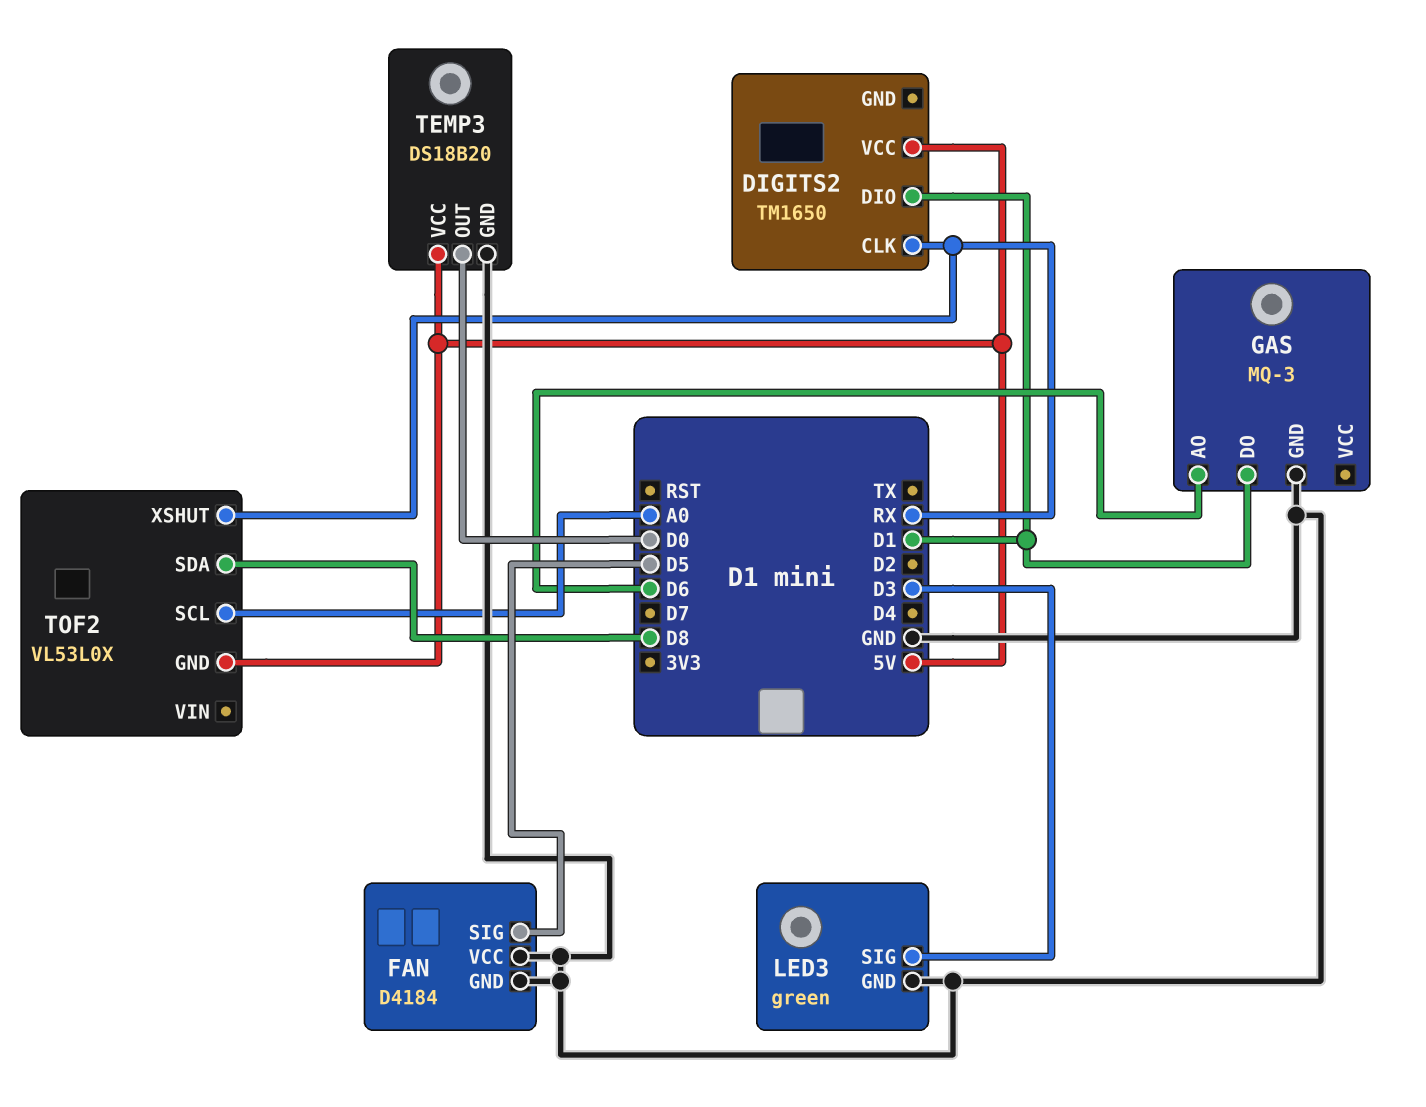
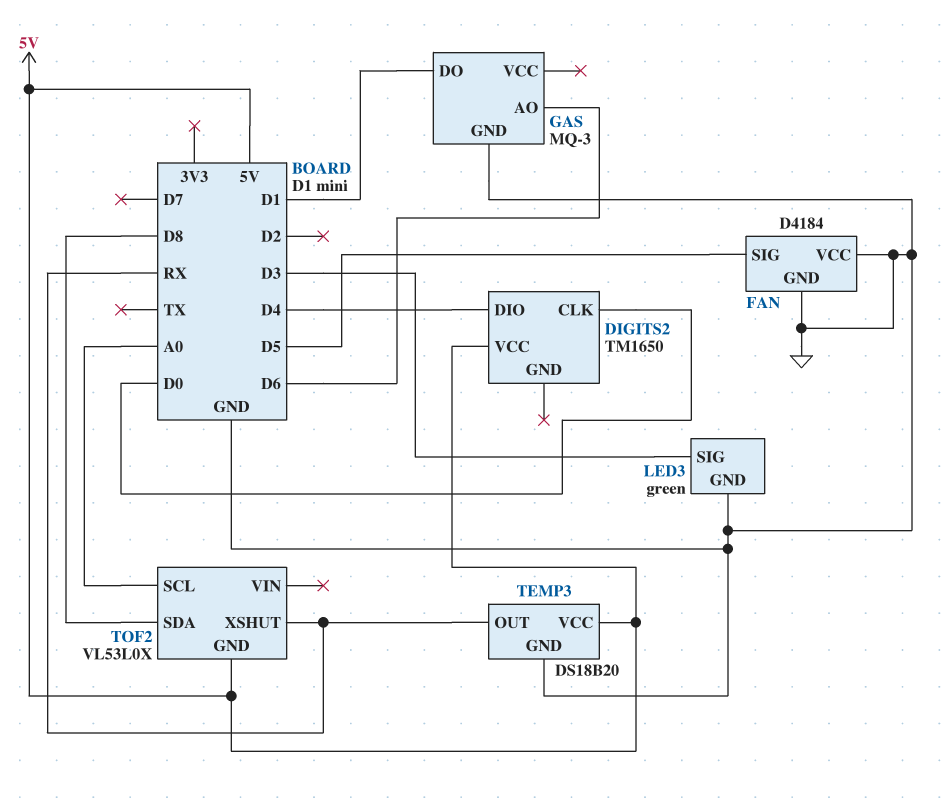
DIGITS2 pin CLK: RX -> D0
DIGITS2 pin DIO: D1 -> D4
TEMP3 pin OUT: D0 -> RX

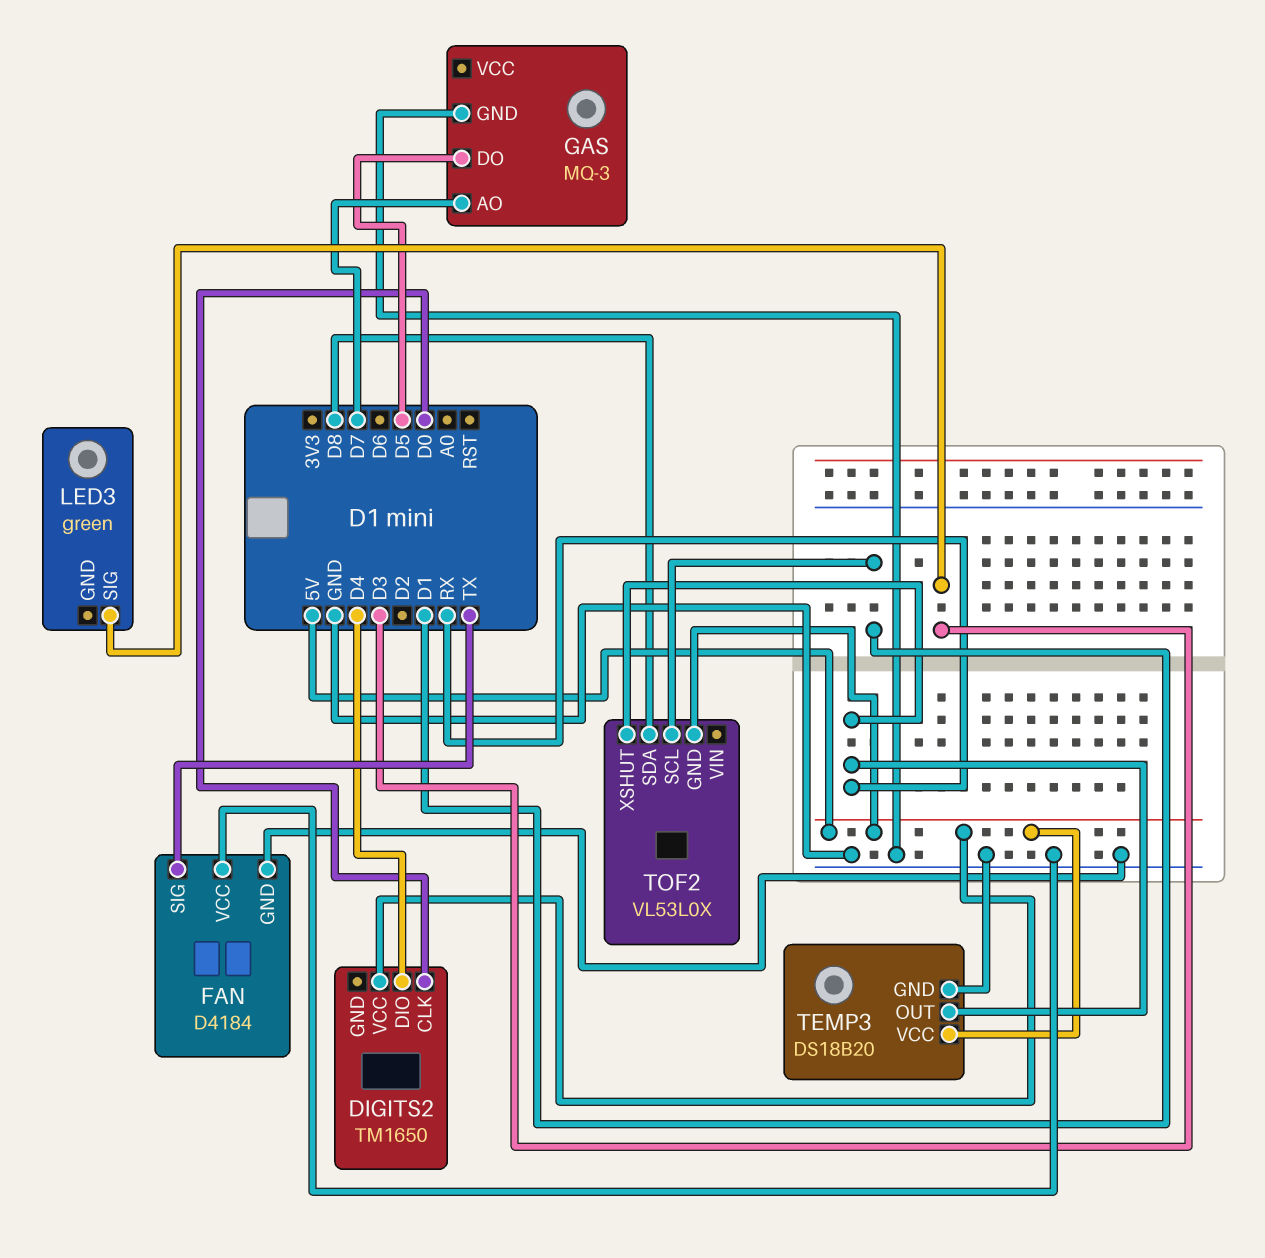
FAN pin SIG: D5 -> TX
GAS pin AO: D6 -> D7
GAS pin DO: D1 -> D5
LED3 pin GND: GND -> none
TOF2 pin SCL: A0 -> D1

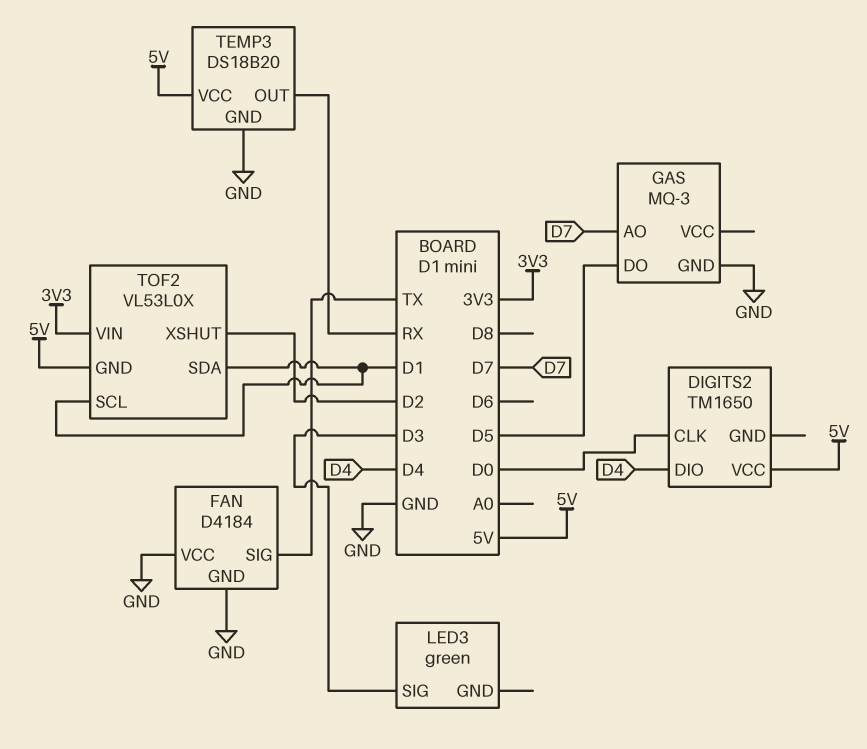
TOF2 pin SDA: D8 -> D1
TOF2 pin VIN: none -> 3V3
TOF2 pin XSHUT: RX -> D2

